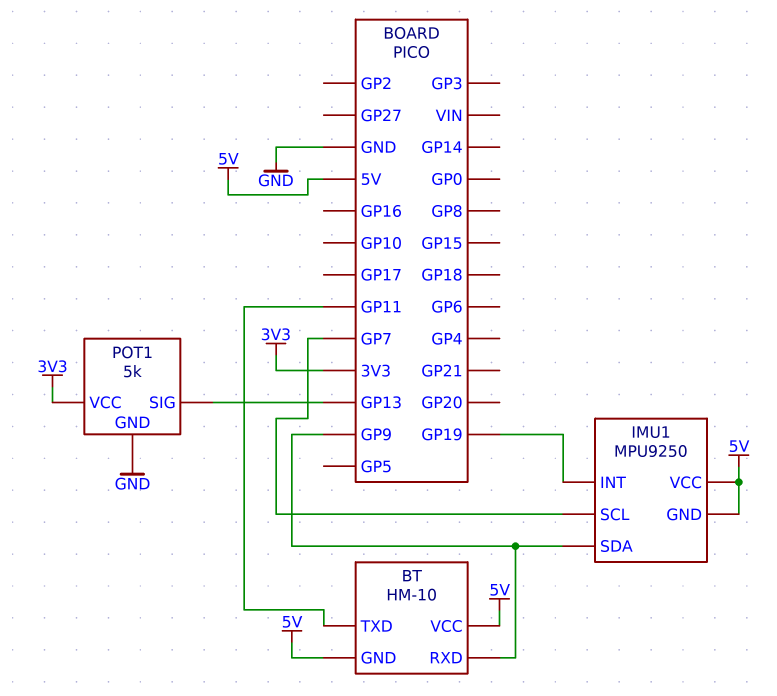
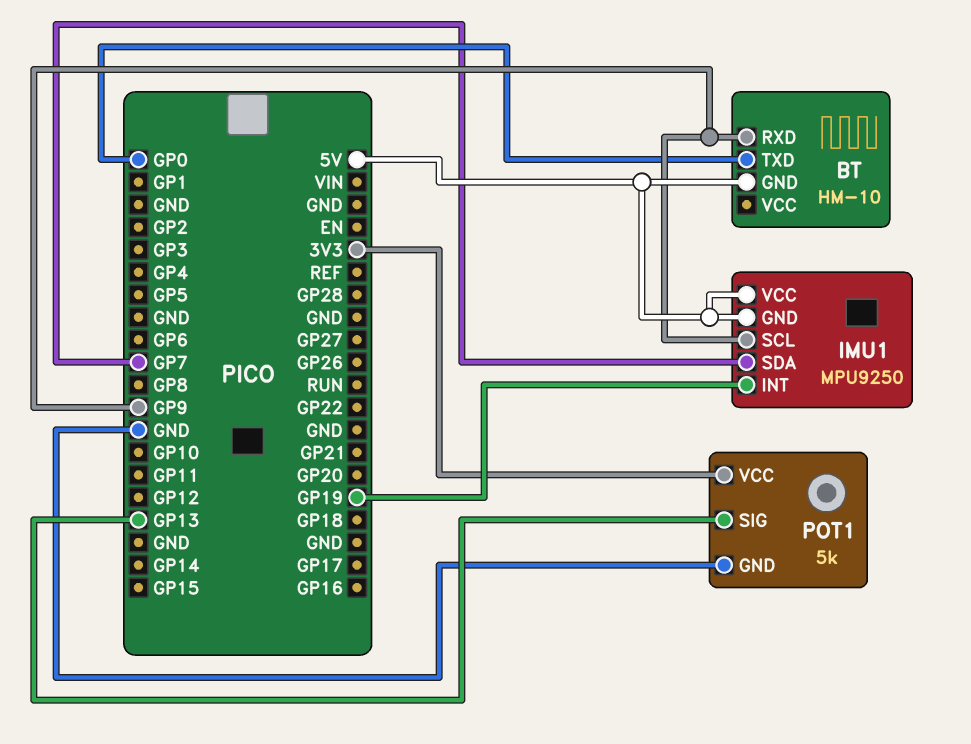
BT pin TXD: GP11 -> GP0
BT pin VCC: 5V -> none
IMU1 pin SCL: GP7 -> GP9
IMU1 pin SDA: GP9 -> GP7

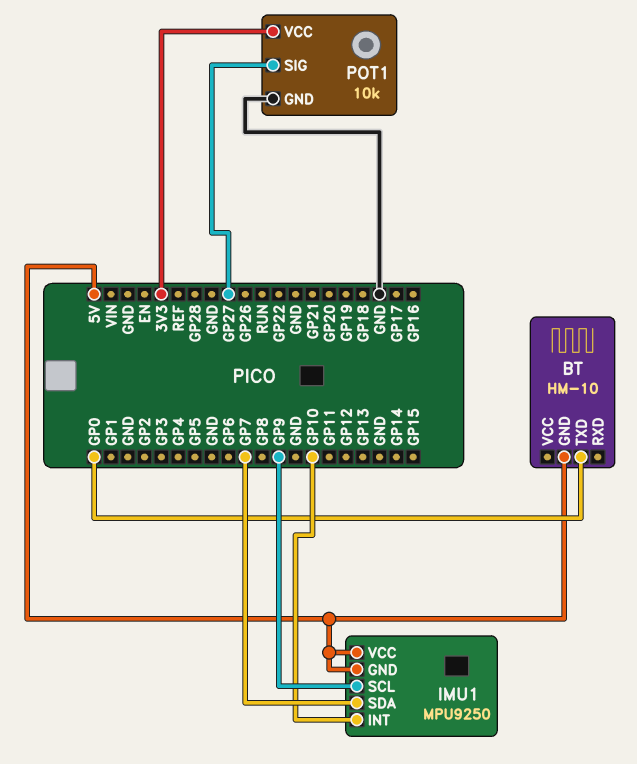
BT pin RXD: GP9 -> none
IMU1 pin INT: GP19 -> GP10
POT1: 5k -> 10k
POT1 pin SIG: GP13 -> GP27

